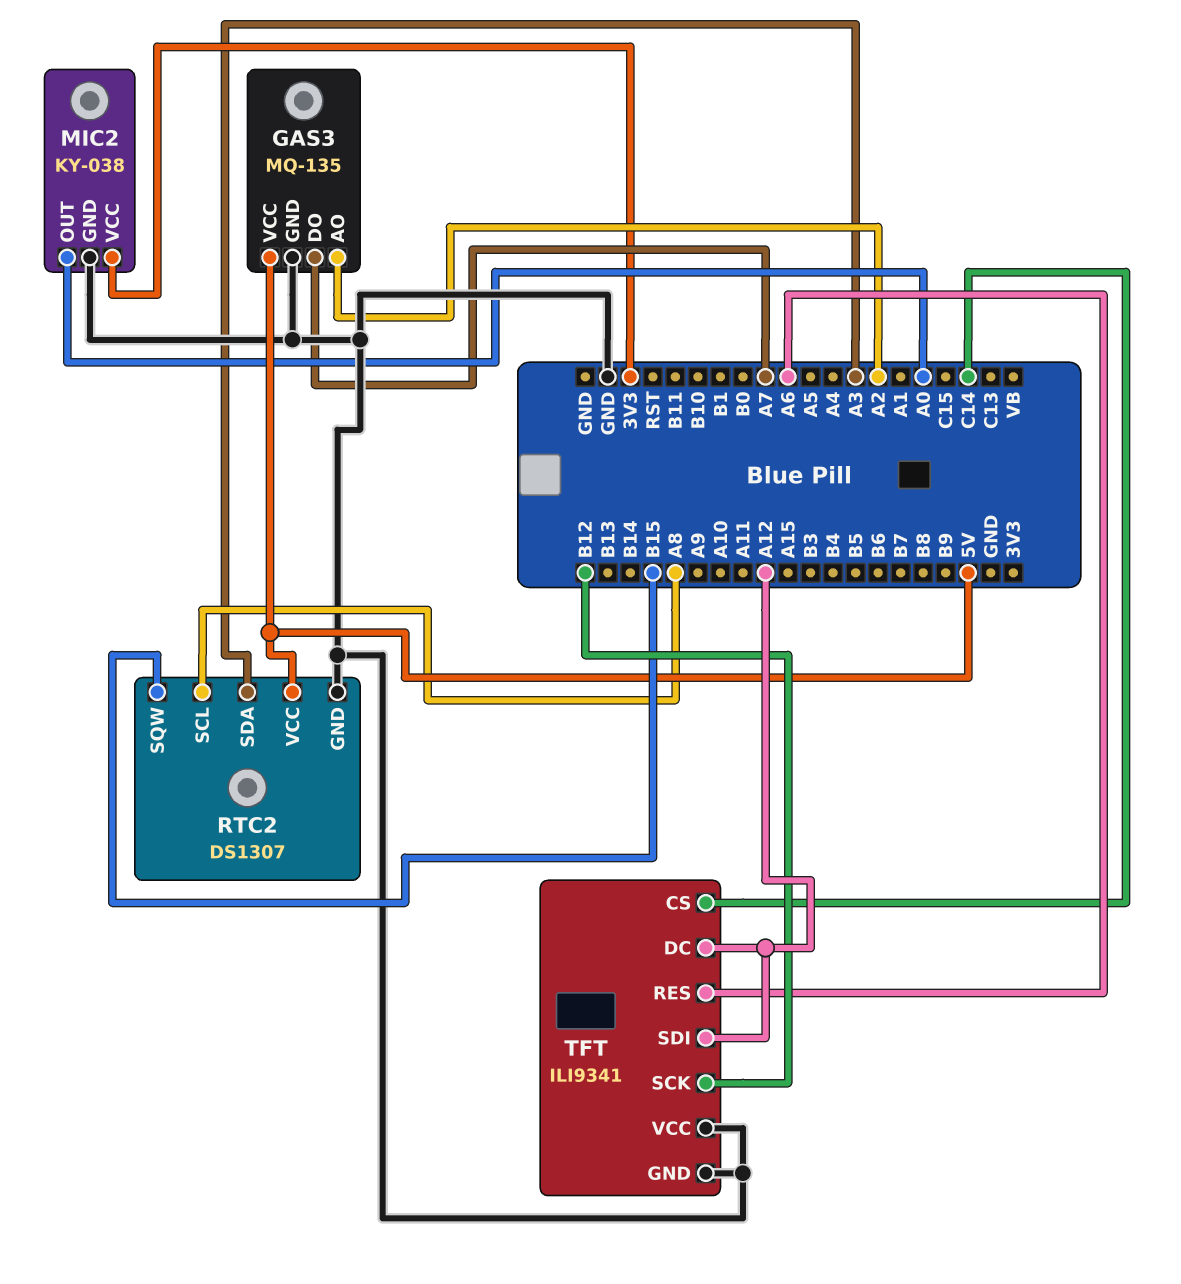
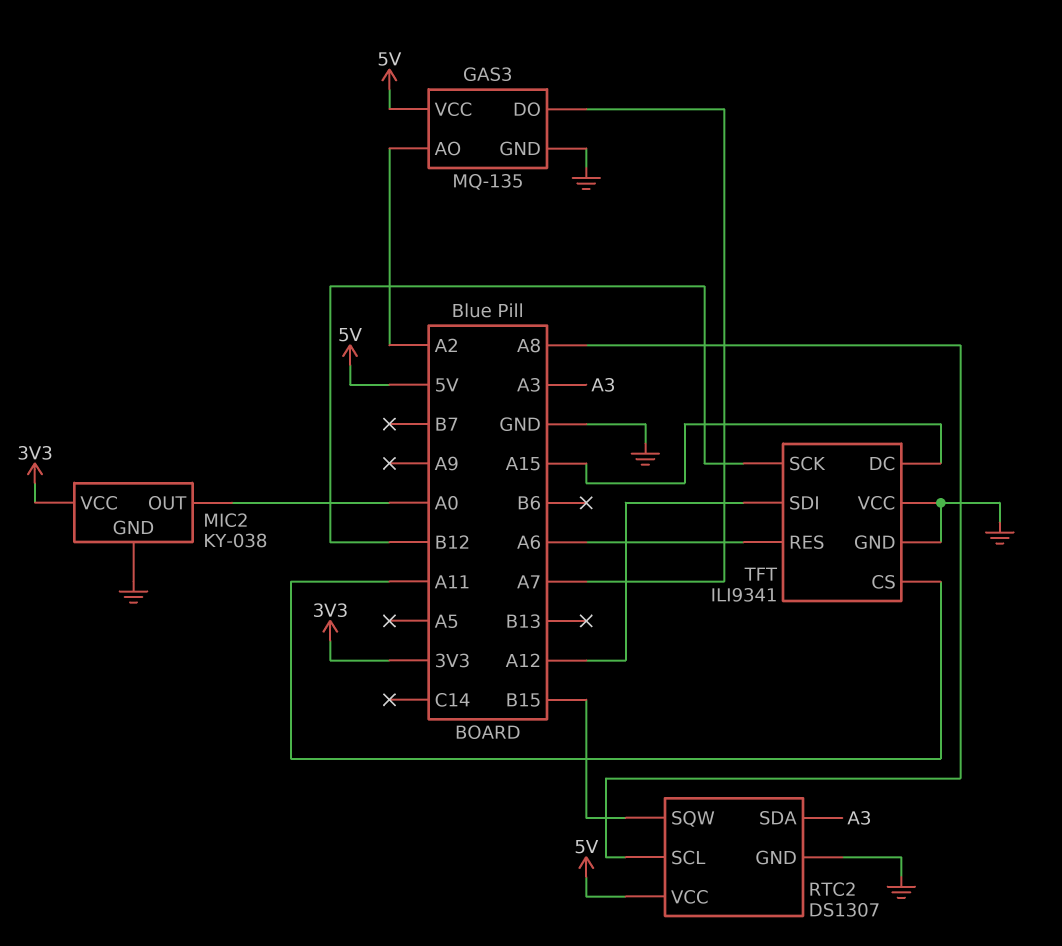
TFT pin CS: C14 -> A11
TFT pin DC: A12 -> A15

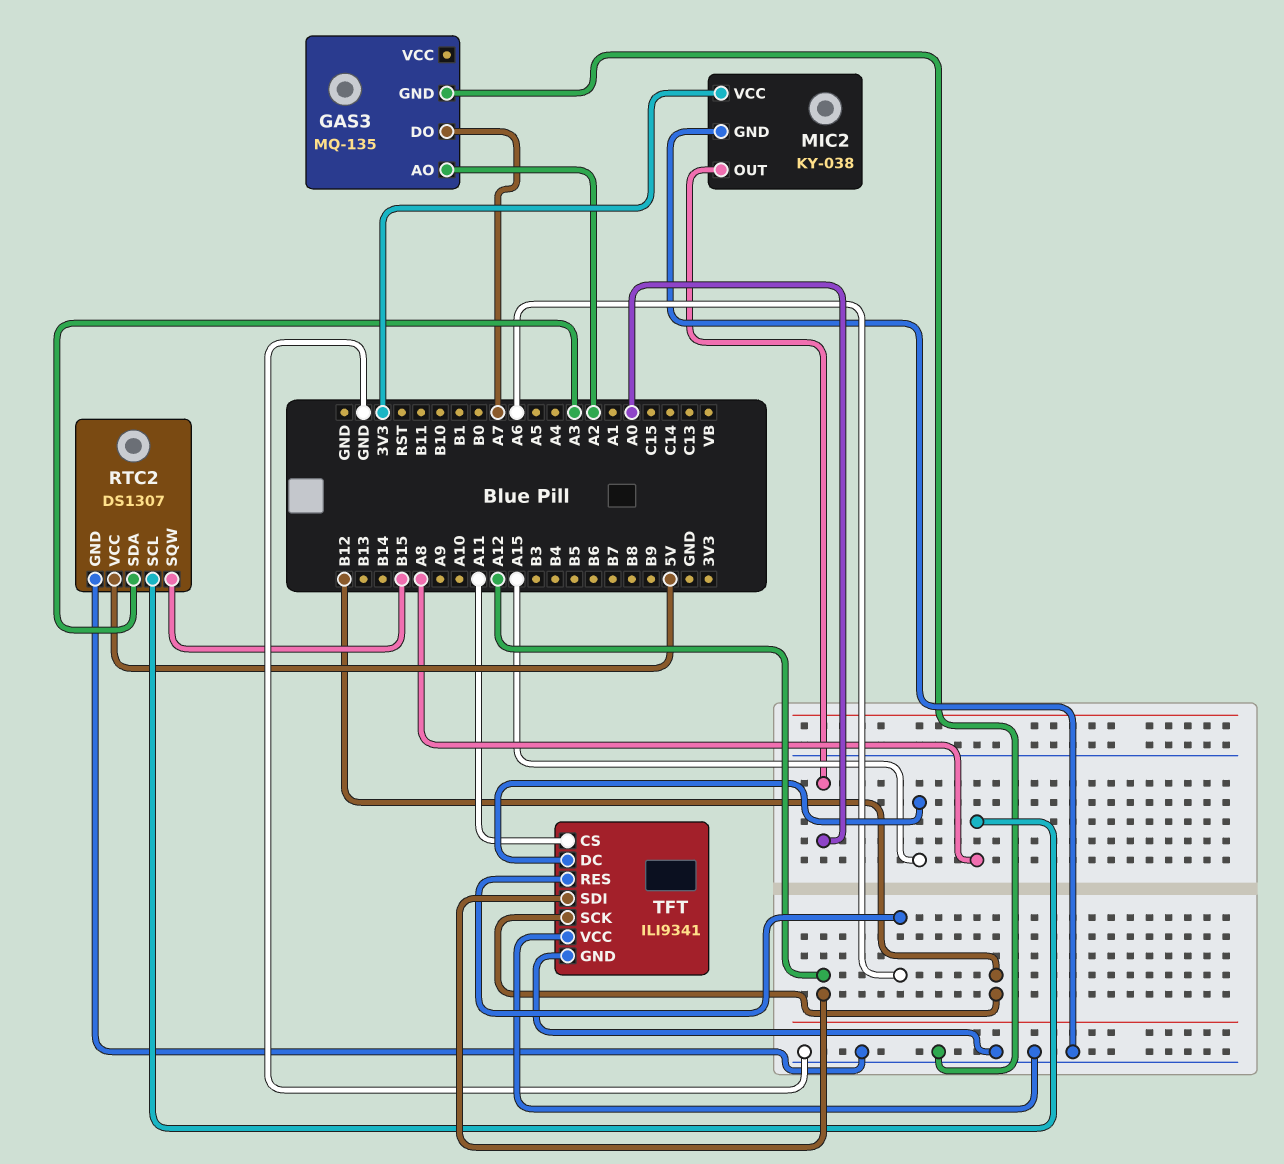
GAS3 pin VCC: 5V -> none

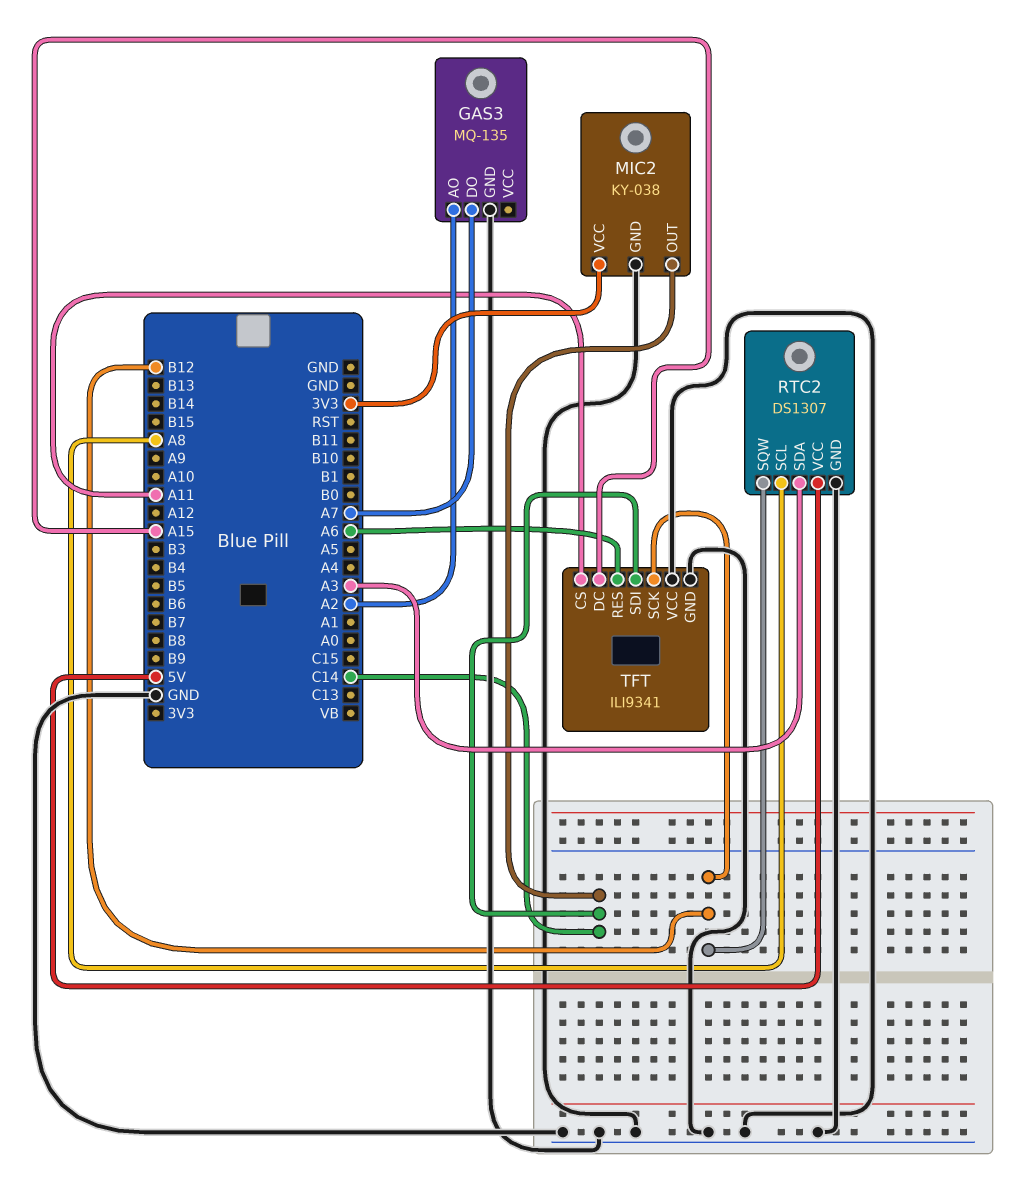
MIC2 pin OUT: A0 -> C14
RTC2 pin SQW: B15 -> B12
TFT pin SDI: A12 -> C14

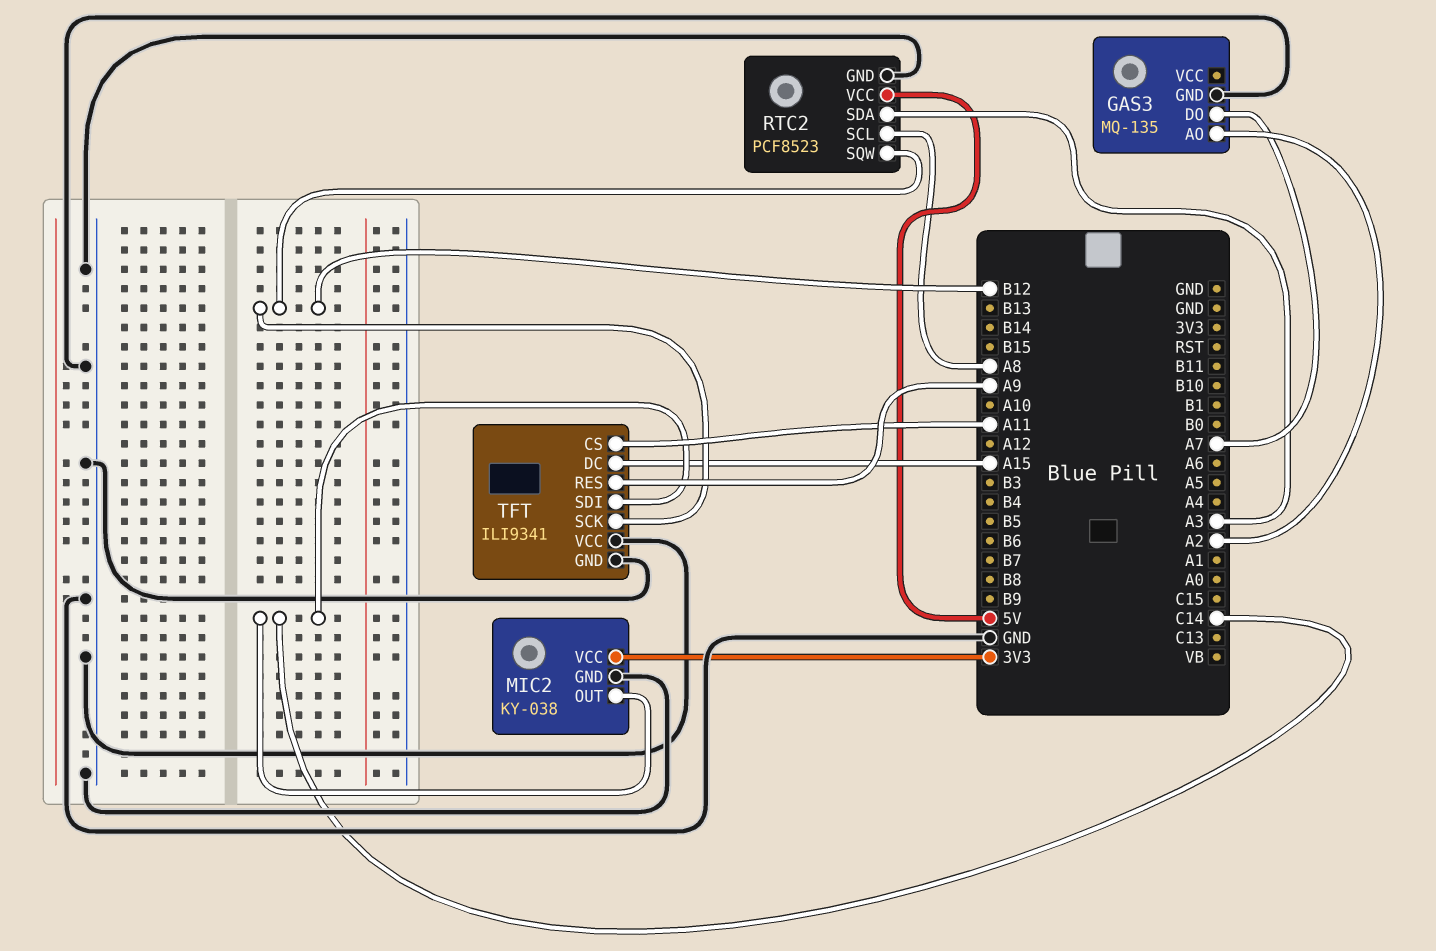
RTC2: DS1307 -> PCF8523
TFT pin RES: A6 -> A9

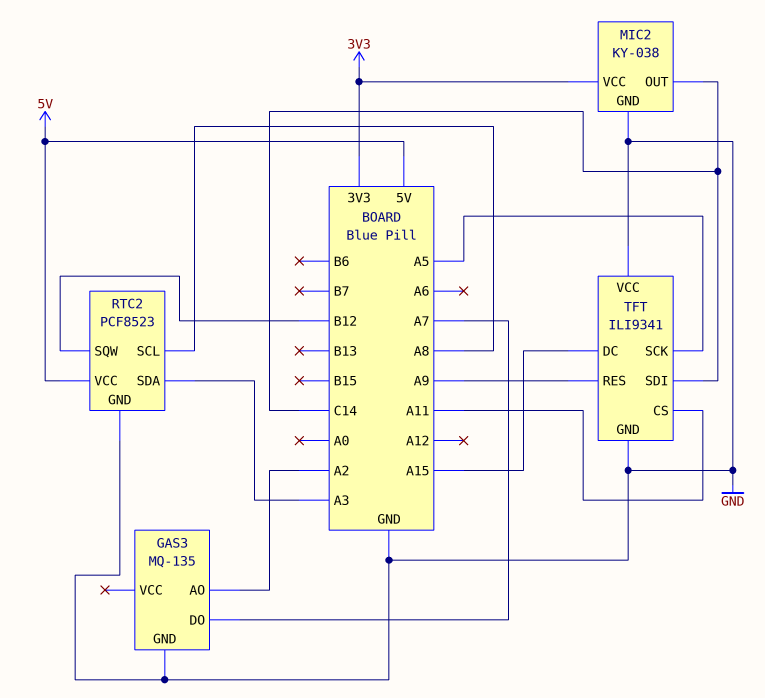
TFT pin SCK: B12 -> A5

